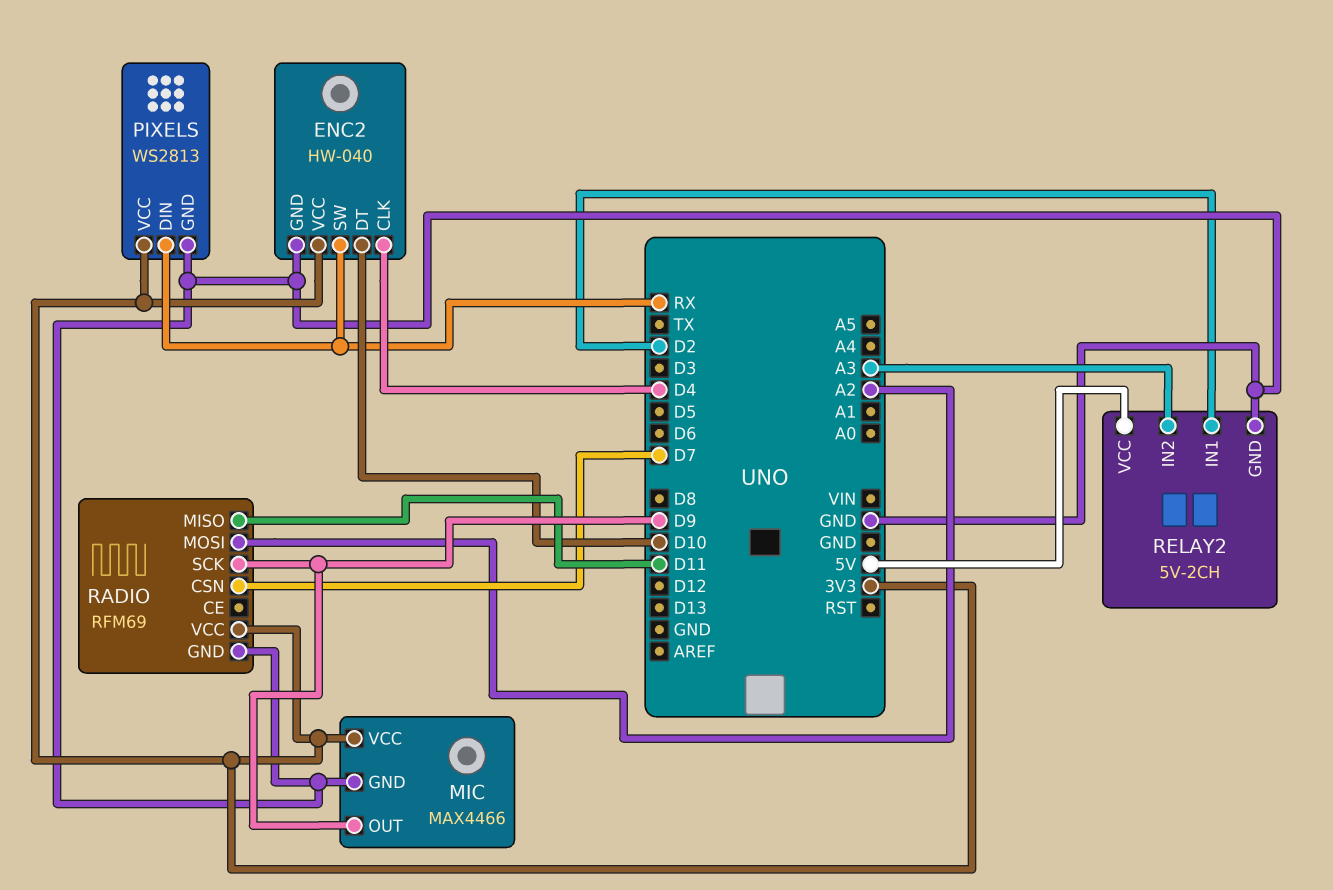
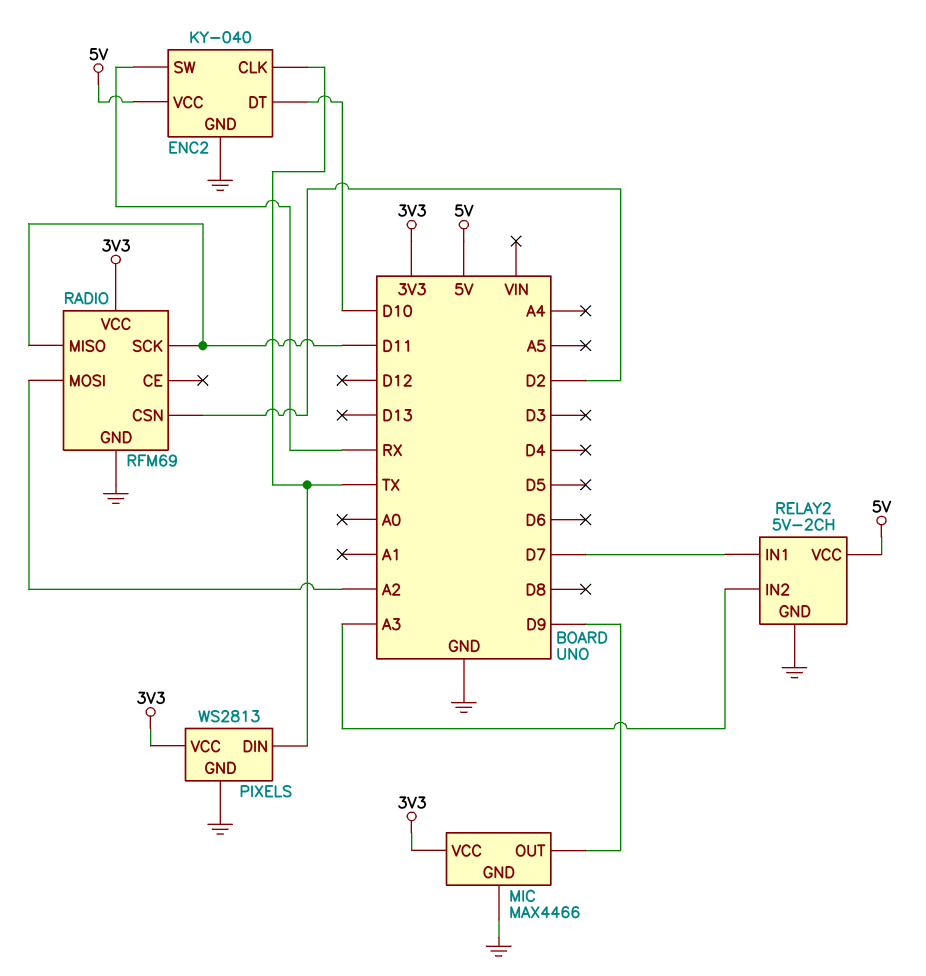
ENC2: HW-040 -> KY-040
ENC2 pin CLK: D4 -> TX
ENC2 pin VCC: 3V3 -> 5V
PIXELS pin DIN: RX -> TX
RADIO pin CSN: D7 -> D2
RADIO pin SCK: D9 -> D11
RELAY2 pin IN1: D2 -> D7

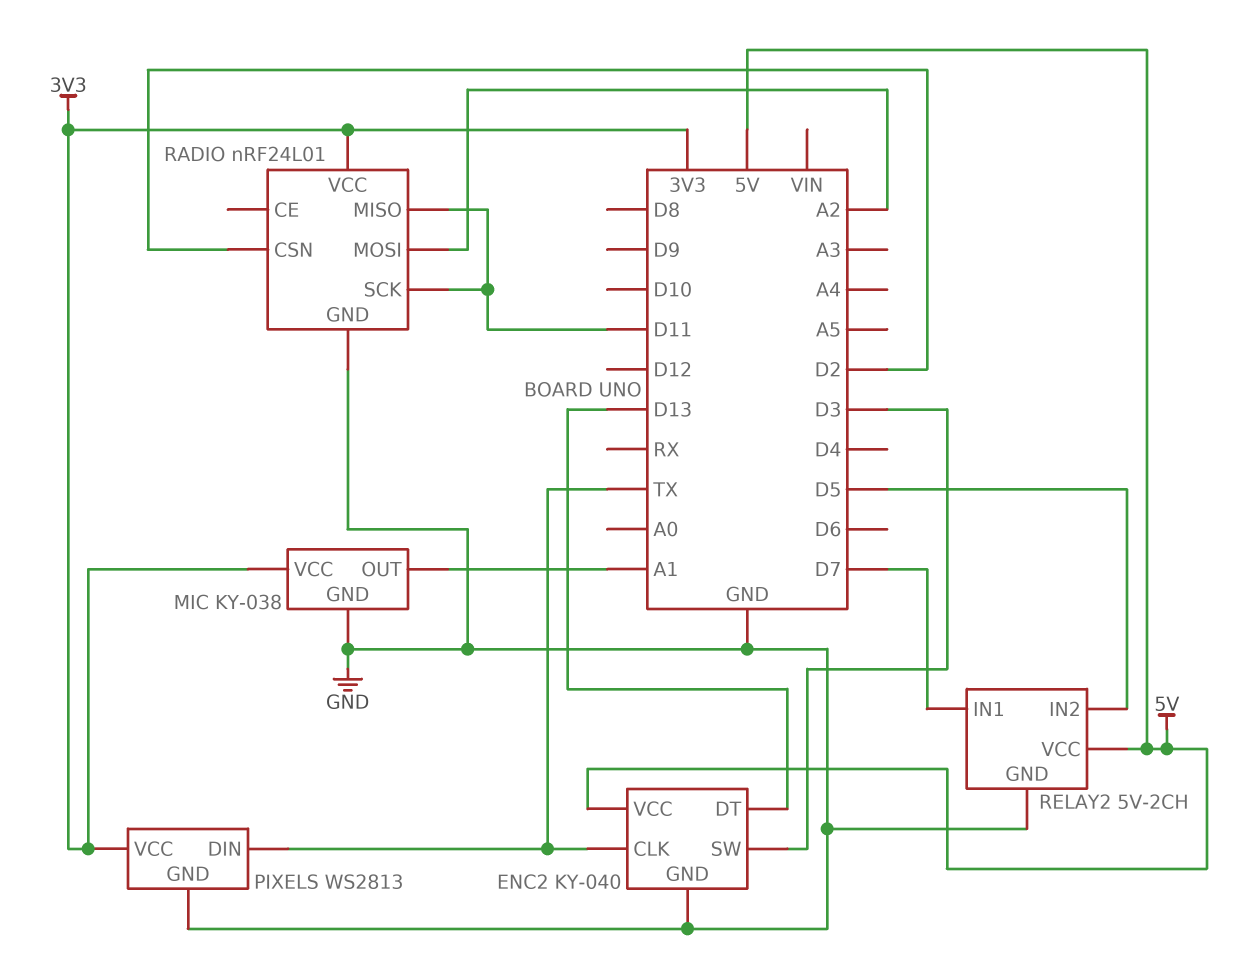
ENC2 pin DT: D10 -> D13
ENC2 pin SW: RX -> D3
MIC: MAX4466 -> KY-038
MIC pin OUT: D9 -> A1
RADIO: RFM69 -> nRF24L01
RELAY2 pin IN2: A3 -> D5

